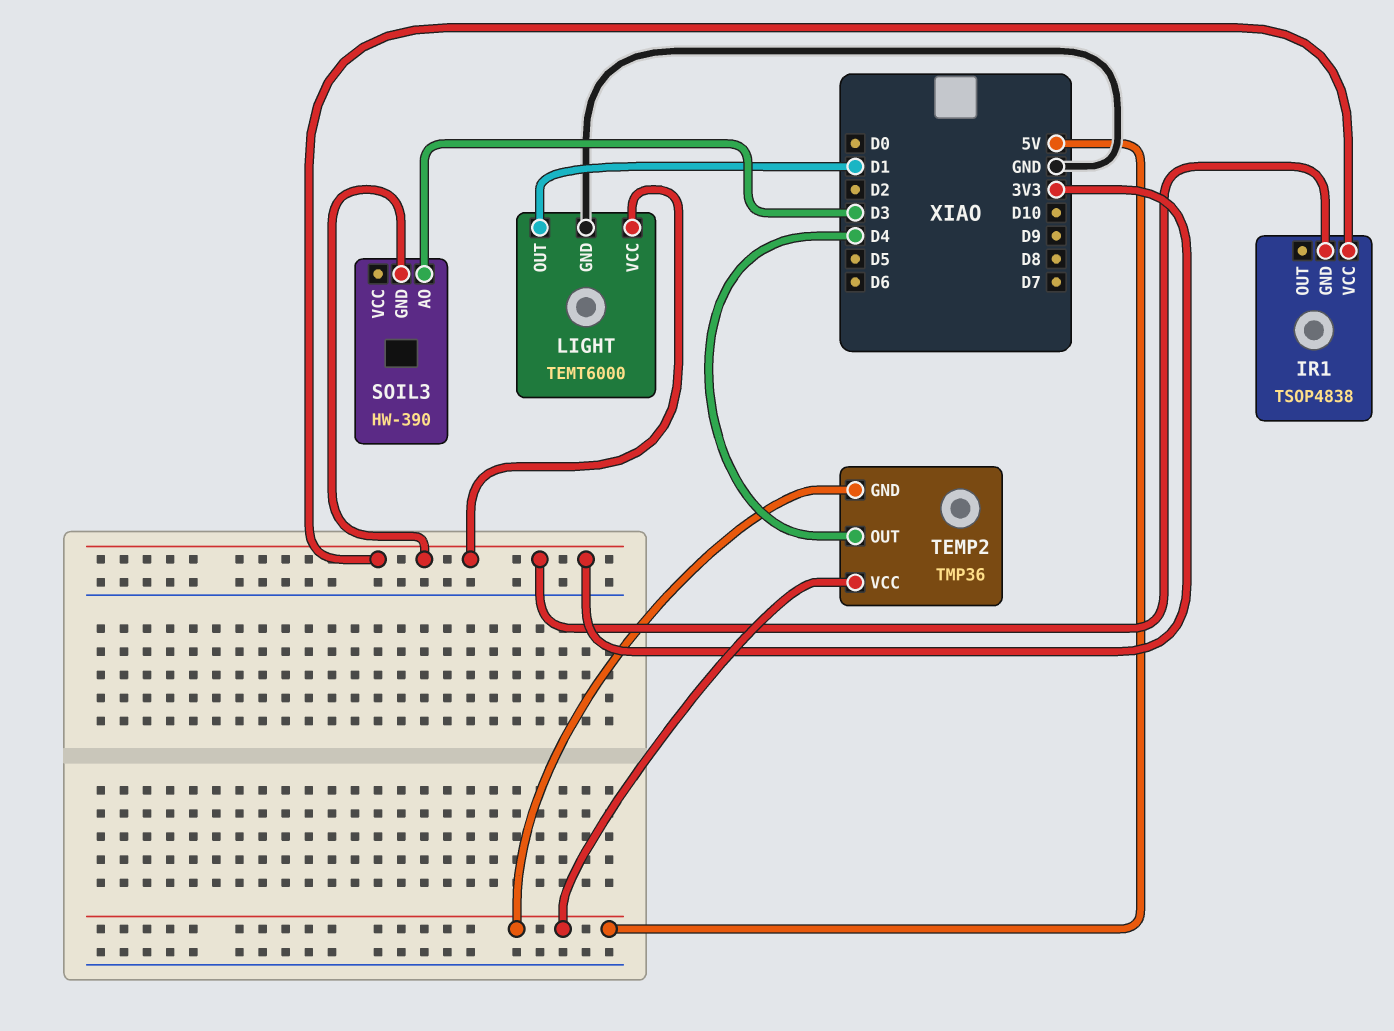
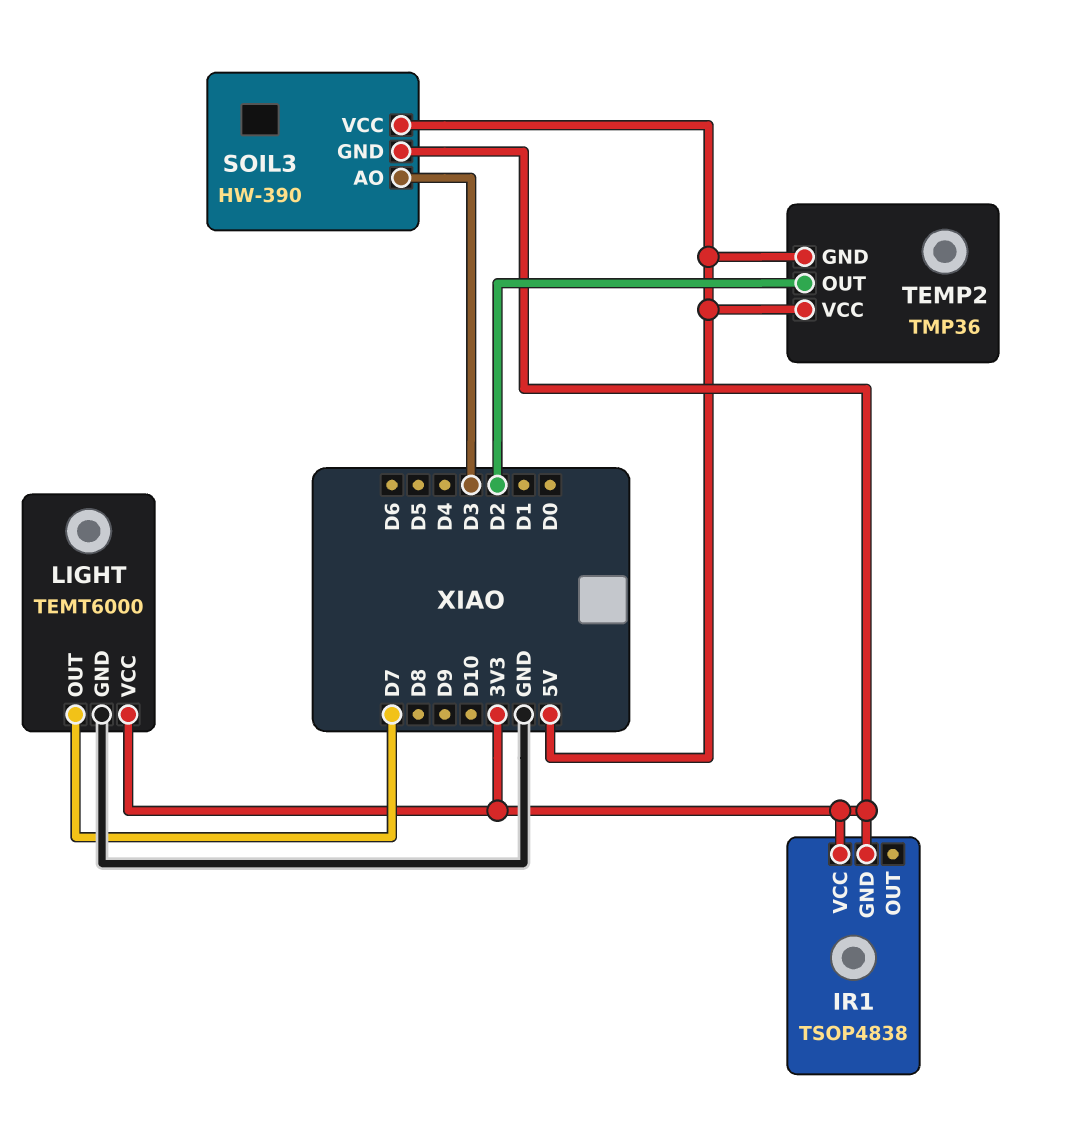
LIGHT pin OUT: D1 -> D7
SOIL3 pin VCC: none -> 5V
TEMP2 pin OUT: D4 -> D2

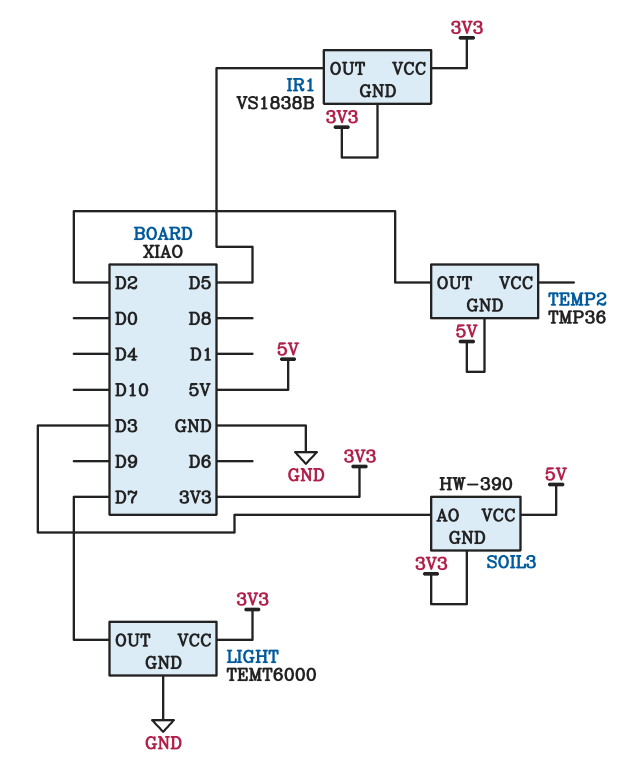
IR1: TSOP4838 -> VS1838B
IR1 pin OUT: none -> D5
TEMP2 pin VCC: 5V -> none

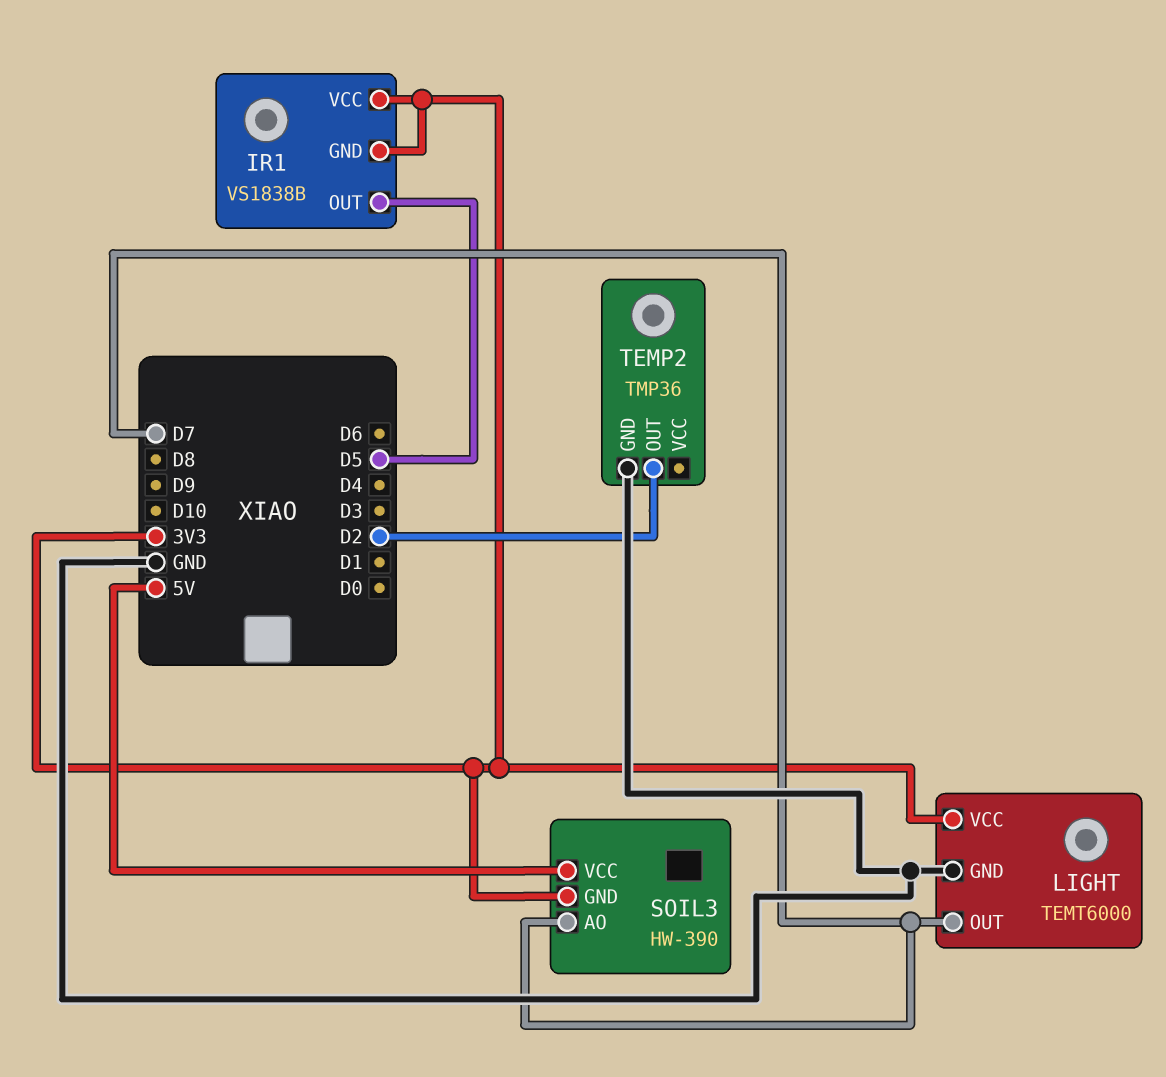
SOIL3 pin AO: D3 -> D7
TEMP2 pin GND: 5V -> GND

